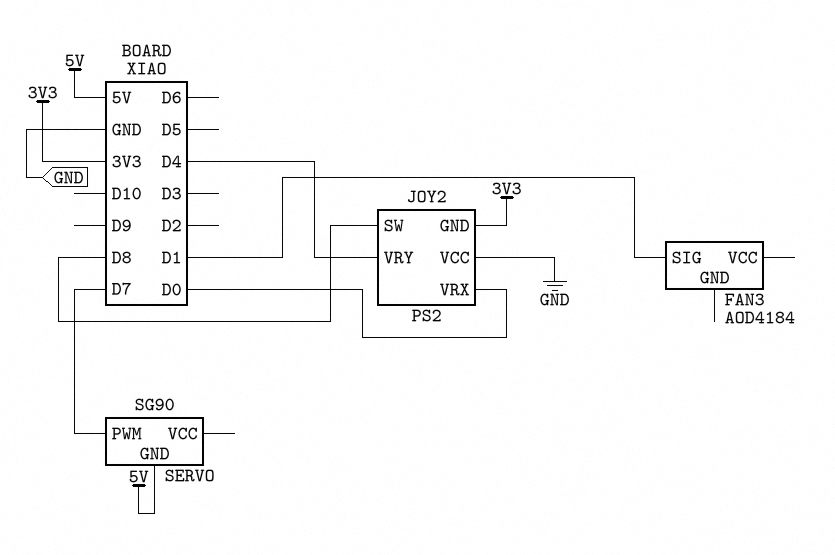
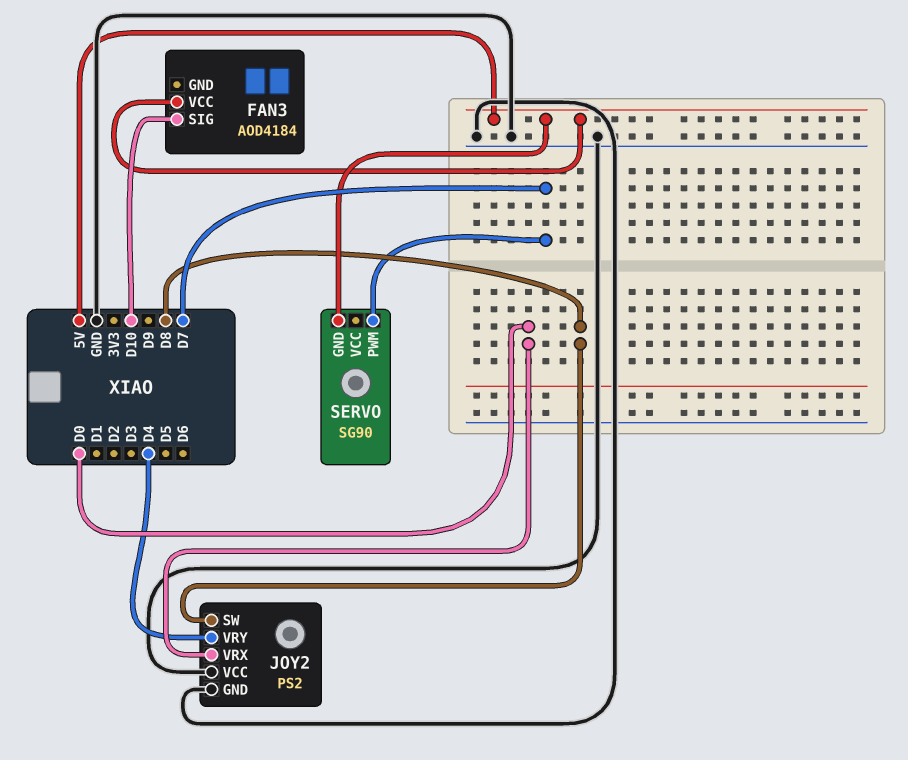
FAN3 pin SIG: D1 -> D10
FAN3 pin VCC: none -> 5V
JOY2 pin GND: 3V3 -> GND

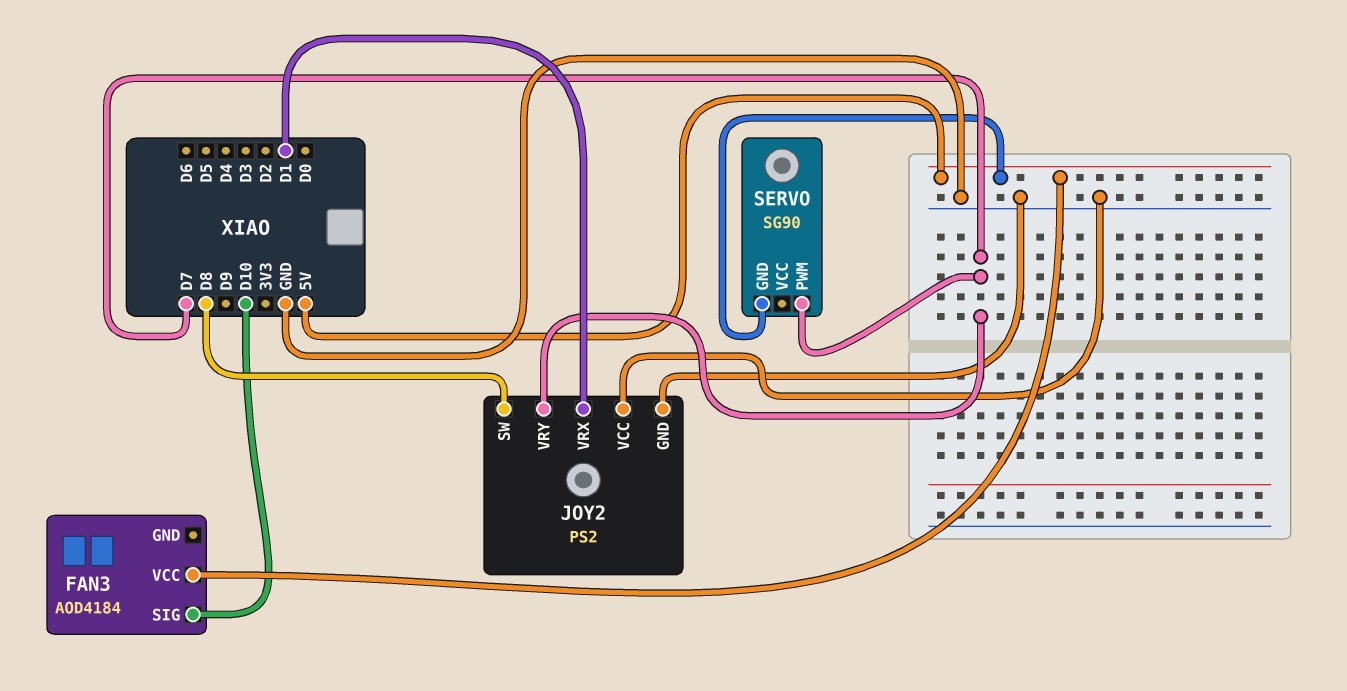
JOY2 pin VRX: D0 -> D1
JOY2 pin VRY: D4 -> D7

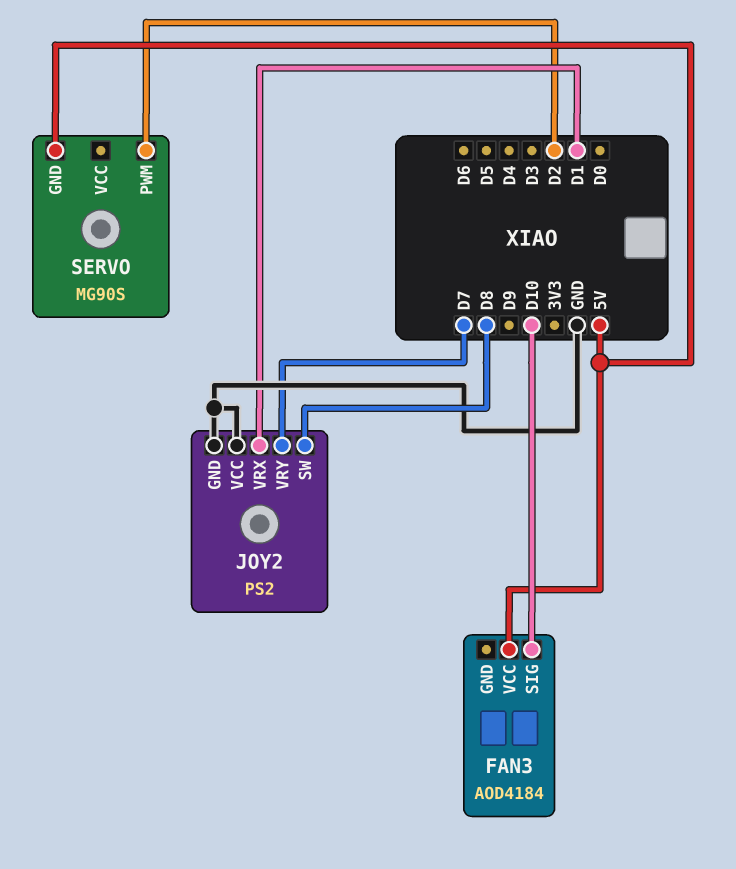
SERVO: SG90 -> MG90S
SERVO pin PWM: D7 -> D2

